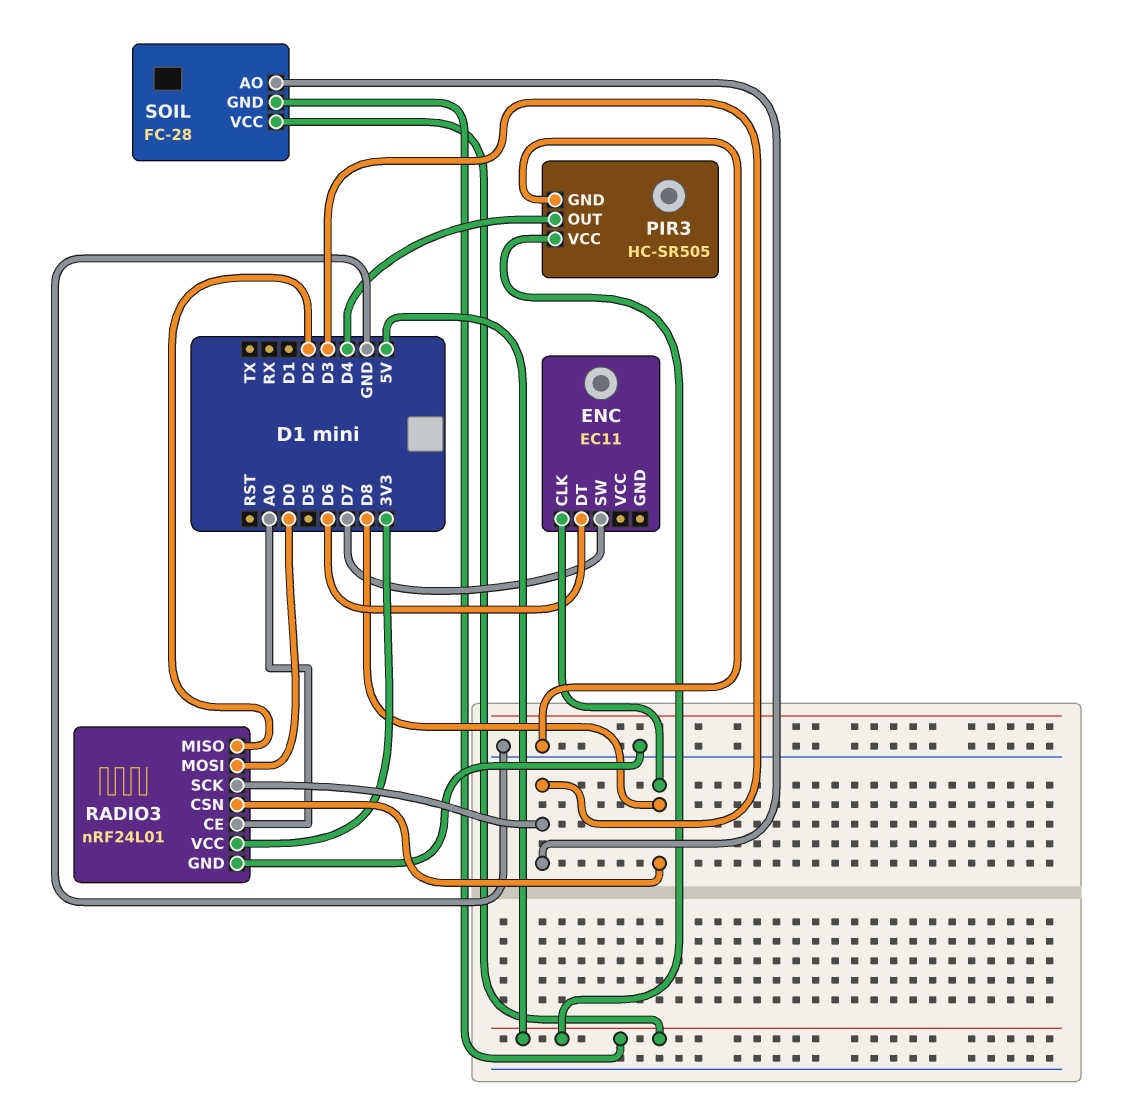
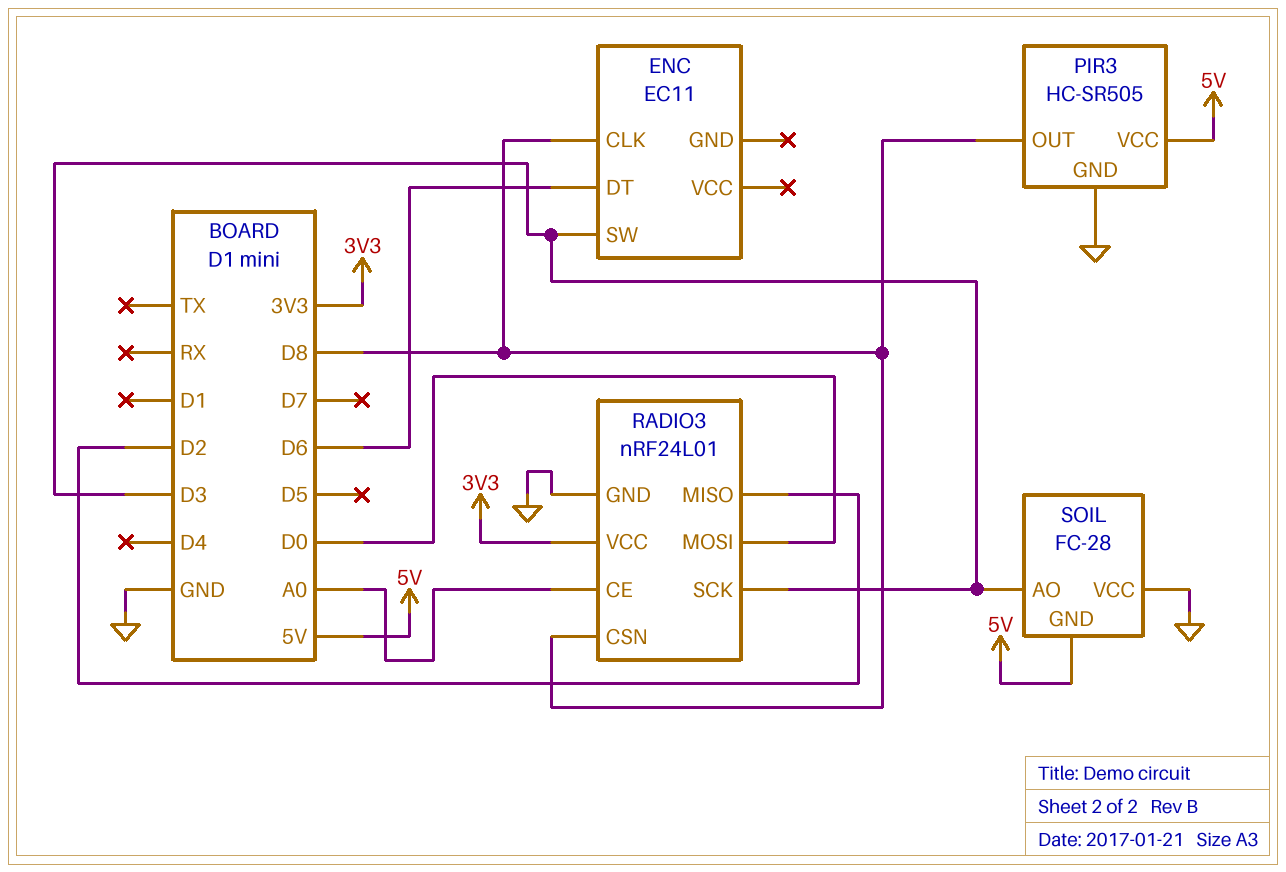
ENC pin SW: D7 -> D3
PIR3 pin OUT: D4 -> D8
SOIL pin VCC: 5V -> GND

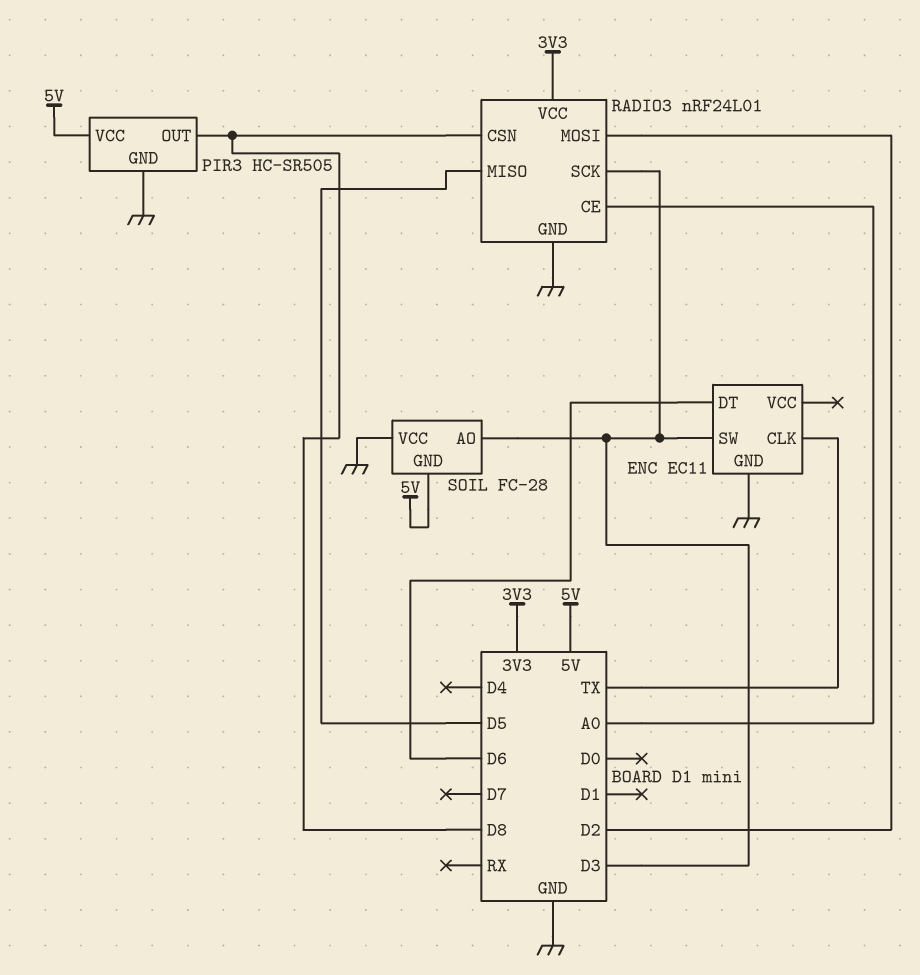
ENC pin CLK: D8 -> TX
ENC pin GND: none -> GND
RADIO3 pin MISO: D2 -> D5
RADIO3 pin MOSI: D0 -> D2

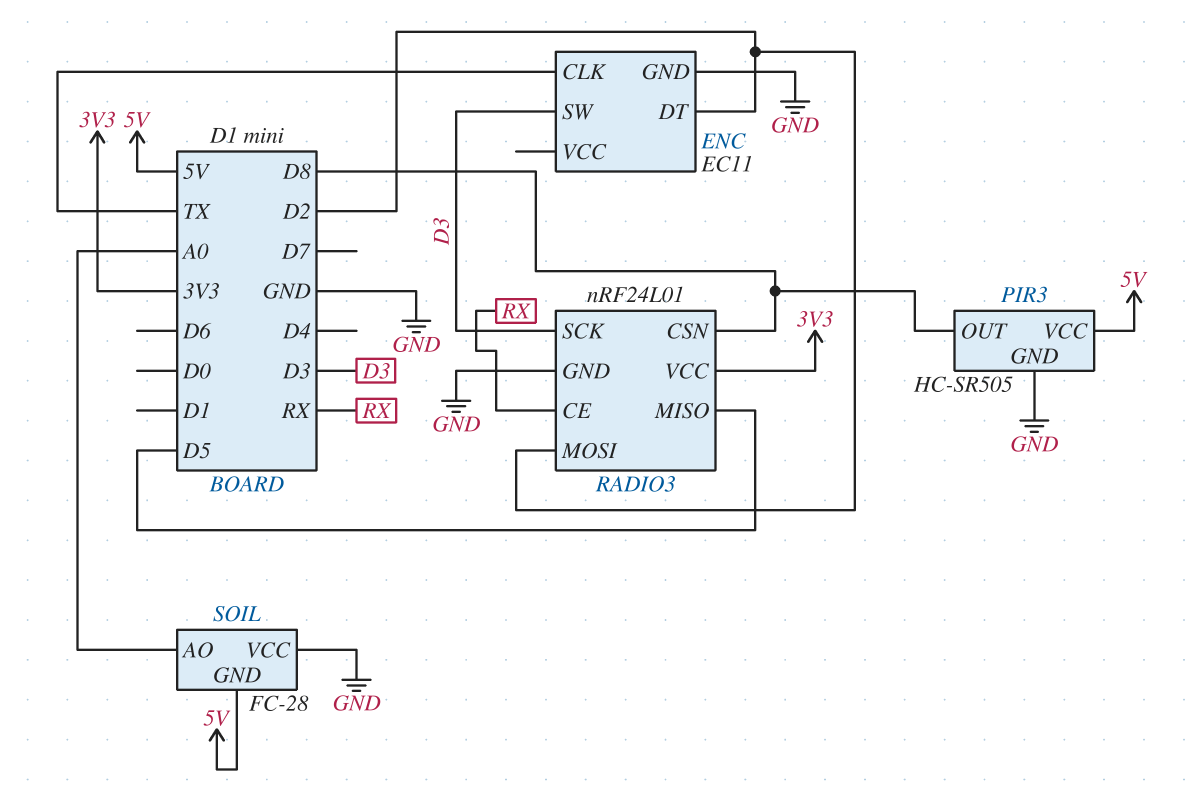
ENC pin DT: D6 -> D2
RADIO3 pin CE: A0 -> RX
SOIL pin AO: D3 -> A0

